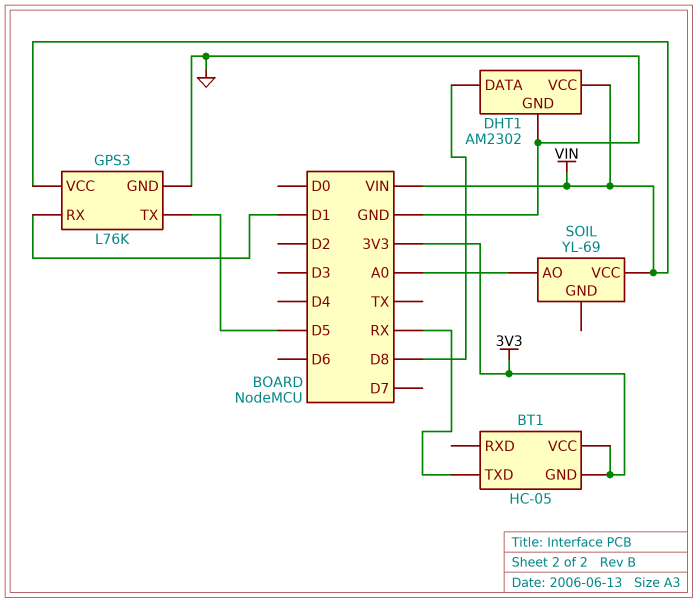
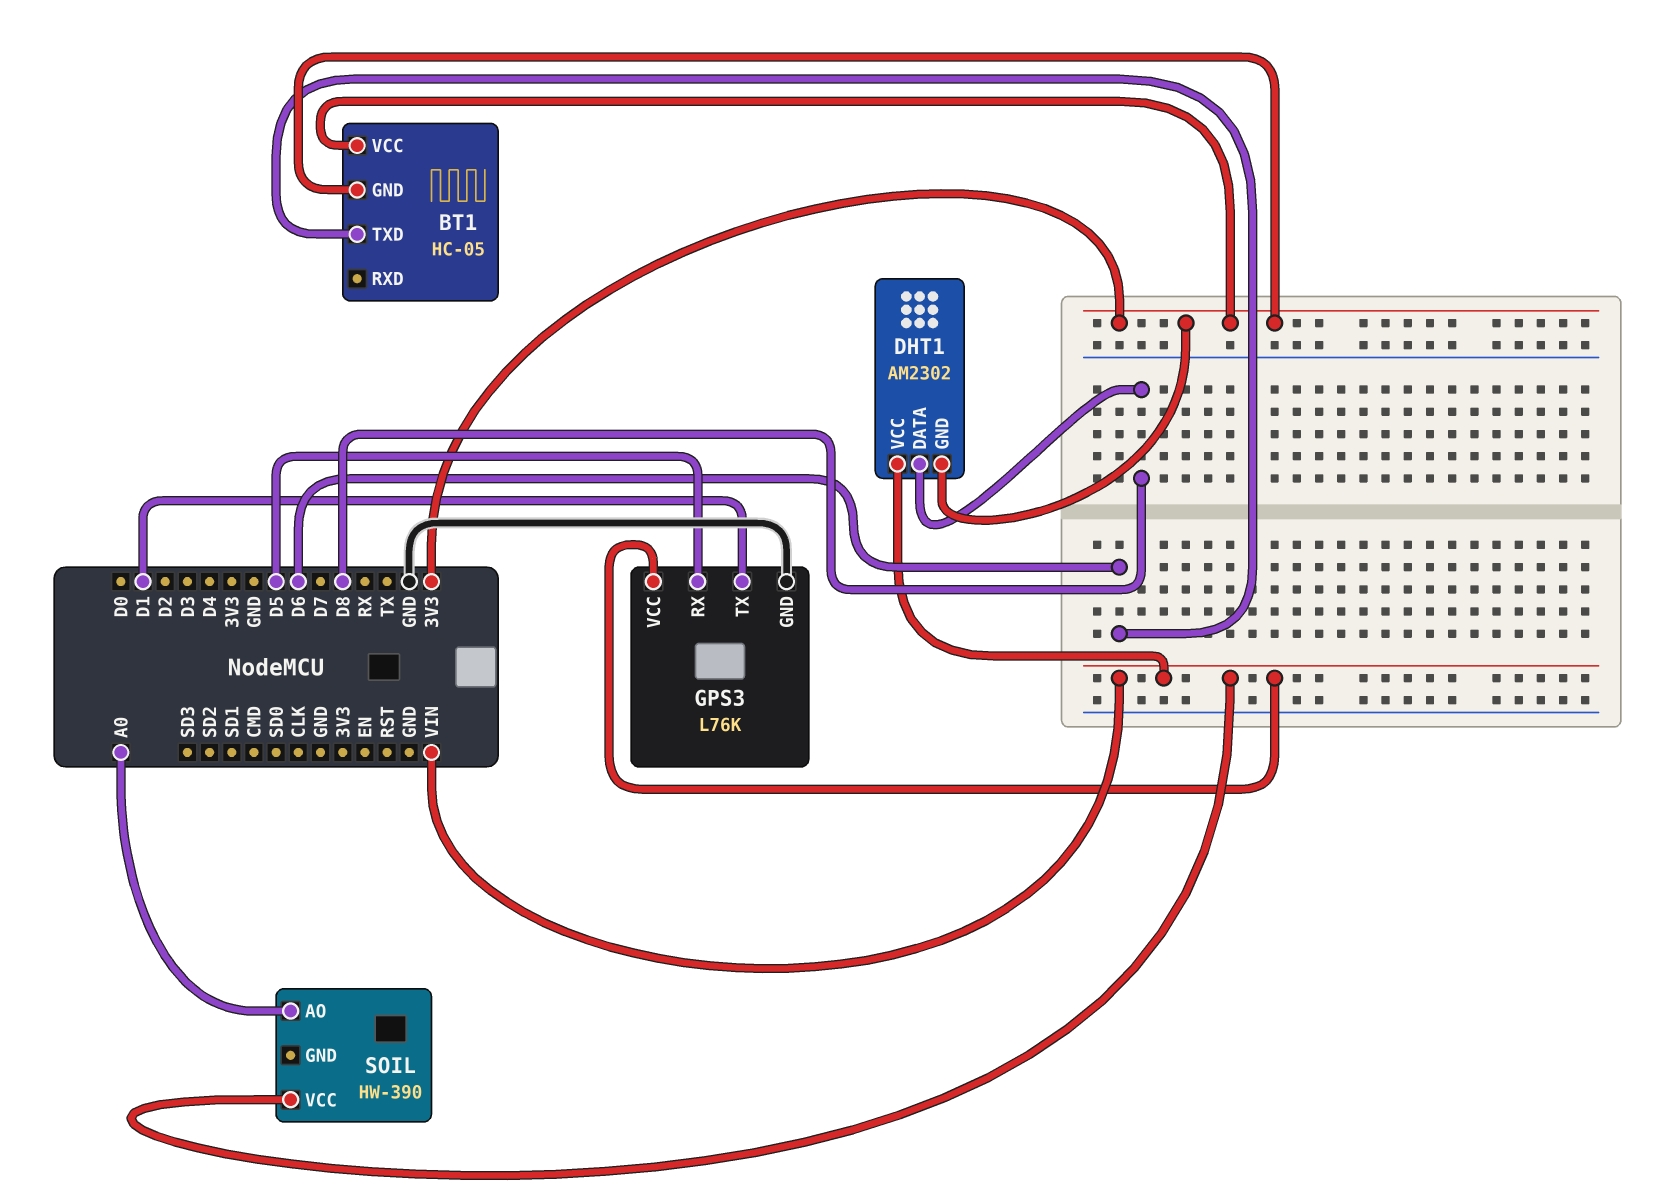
BT1 pin TXD: RX -> D6
DHT1 pin GND: GND -> 3V3
GPS3 pin RX: D1 -> D5
GPS3 pin TX: D5 -> D1
SOIL: YL-69 -> HW-390

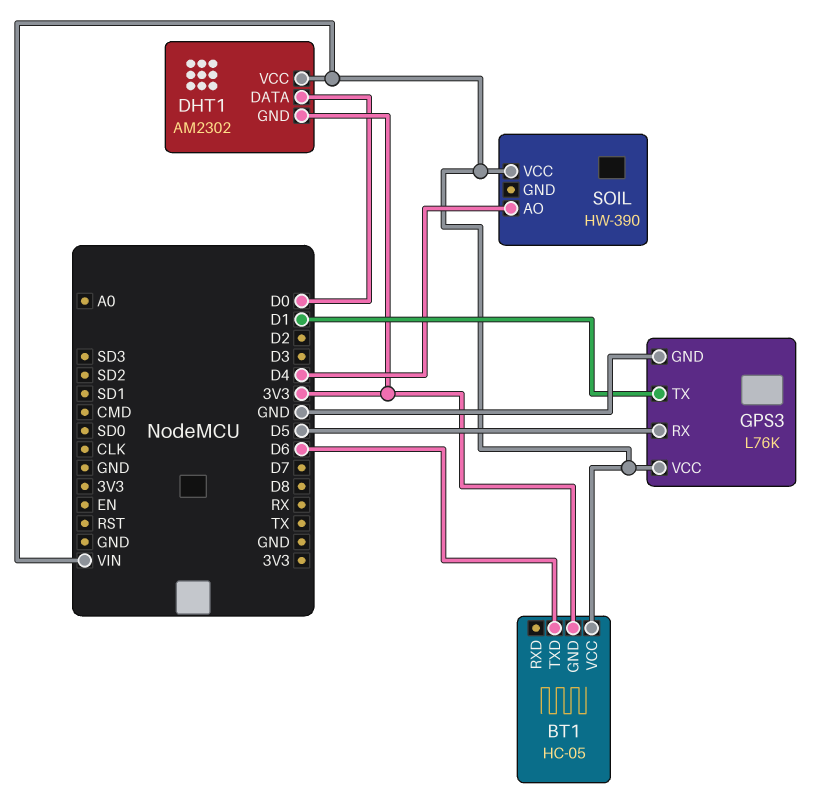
BT1 pin VCC: 3V3 -> VIN
DHT1 pin DATA: D8 -> D0
SOIL pin AO: A0 -> D4

